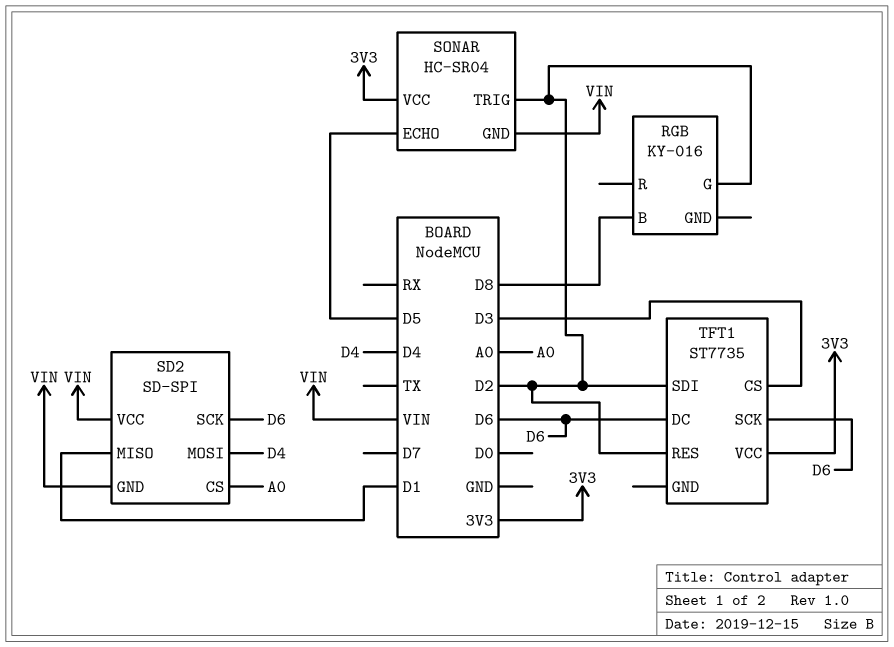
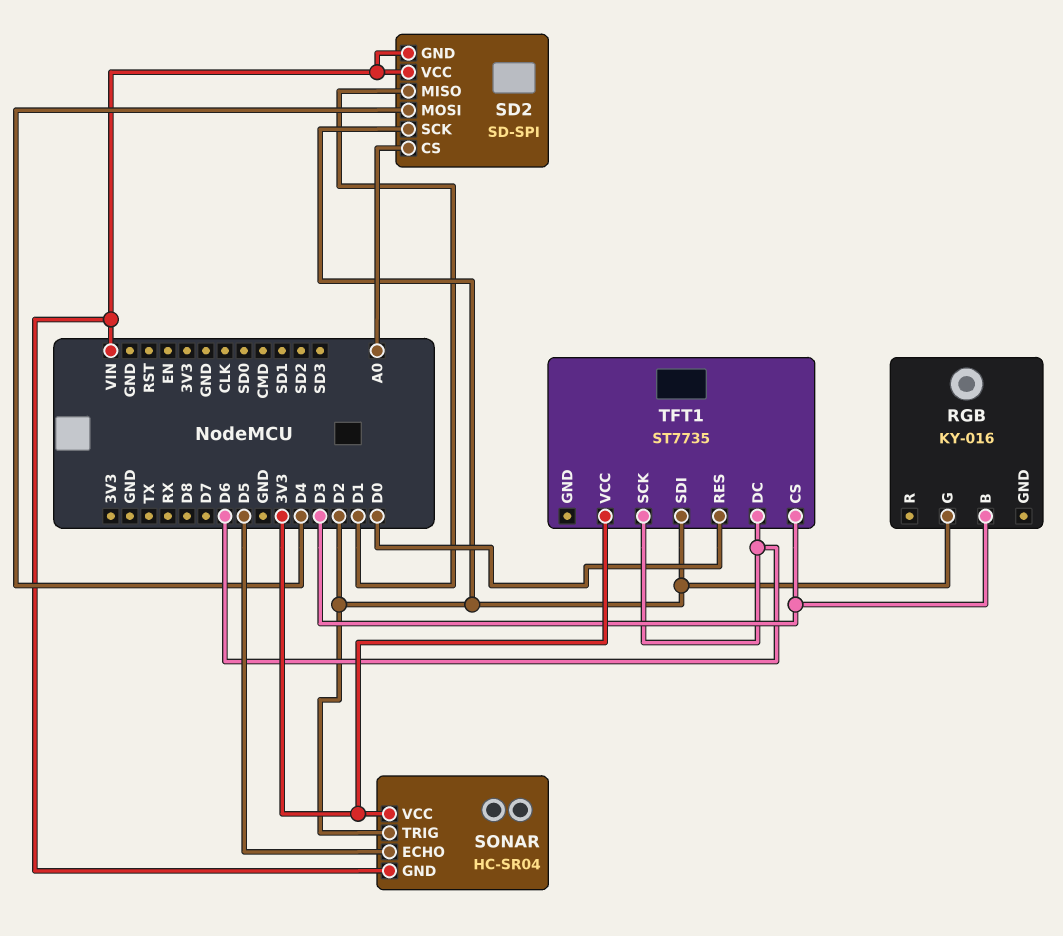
RGB pin B: D8 -> D3
SD2 pin SCK: D6 -> D2
TFT1 pin RES: D2 -> D0

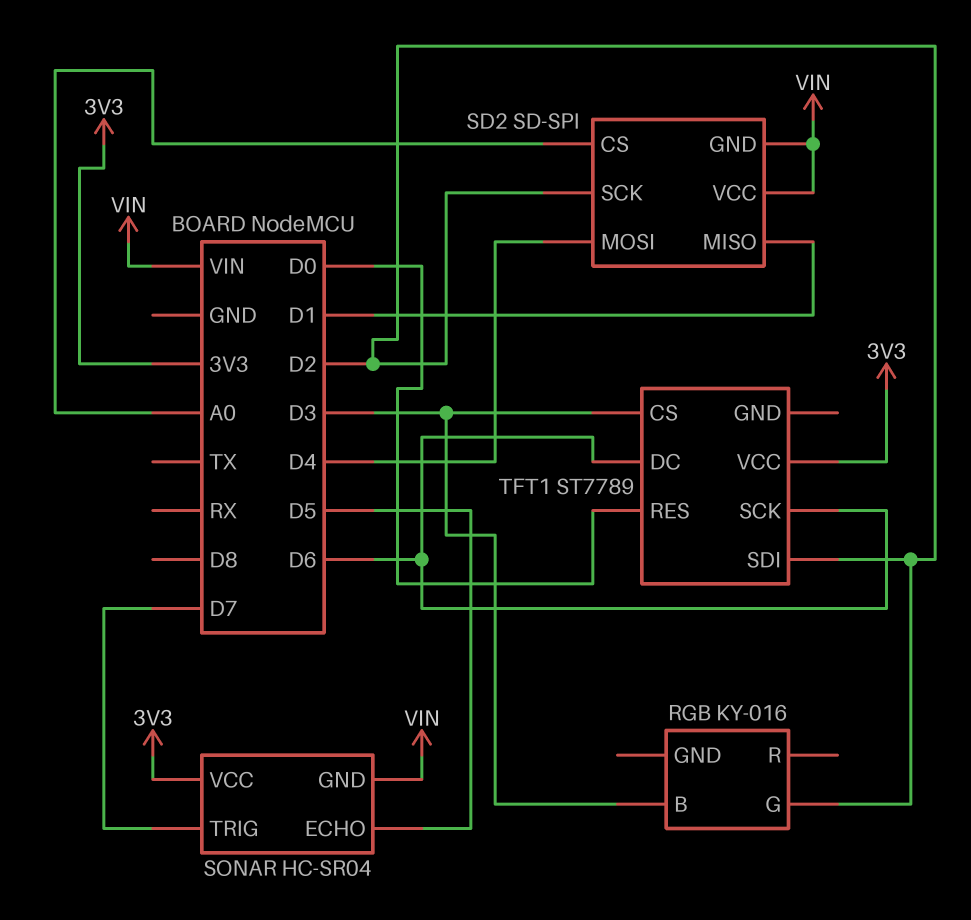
SONAR pin TRIG: D2 -> D7
TFT1: ST7735 -> ST7789

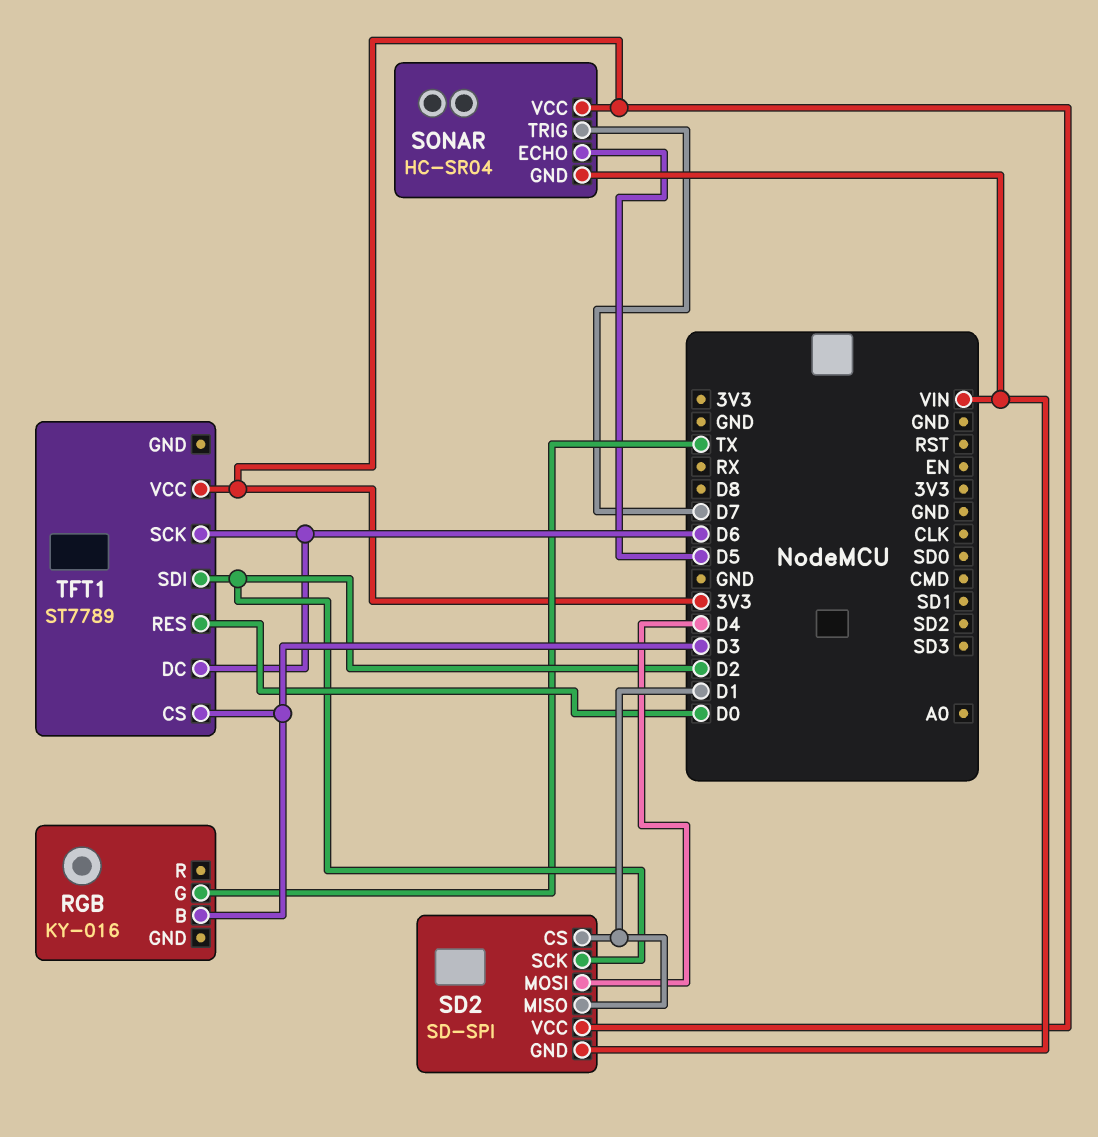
RGB pin G: D2 -> TX
SD2 pin CS: A0 -> D1
SD2 pin VCC: VIN -> 3V3

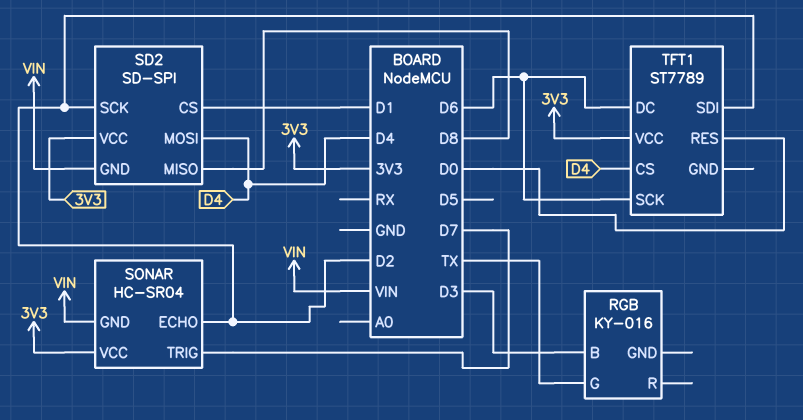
SD2 pin MISO: D1 -> D8
SONAR pin ECHO: D5 -> D2
TFT1 pin CS: D3 -> D4

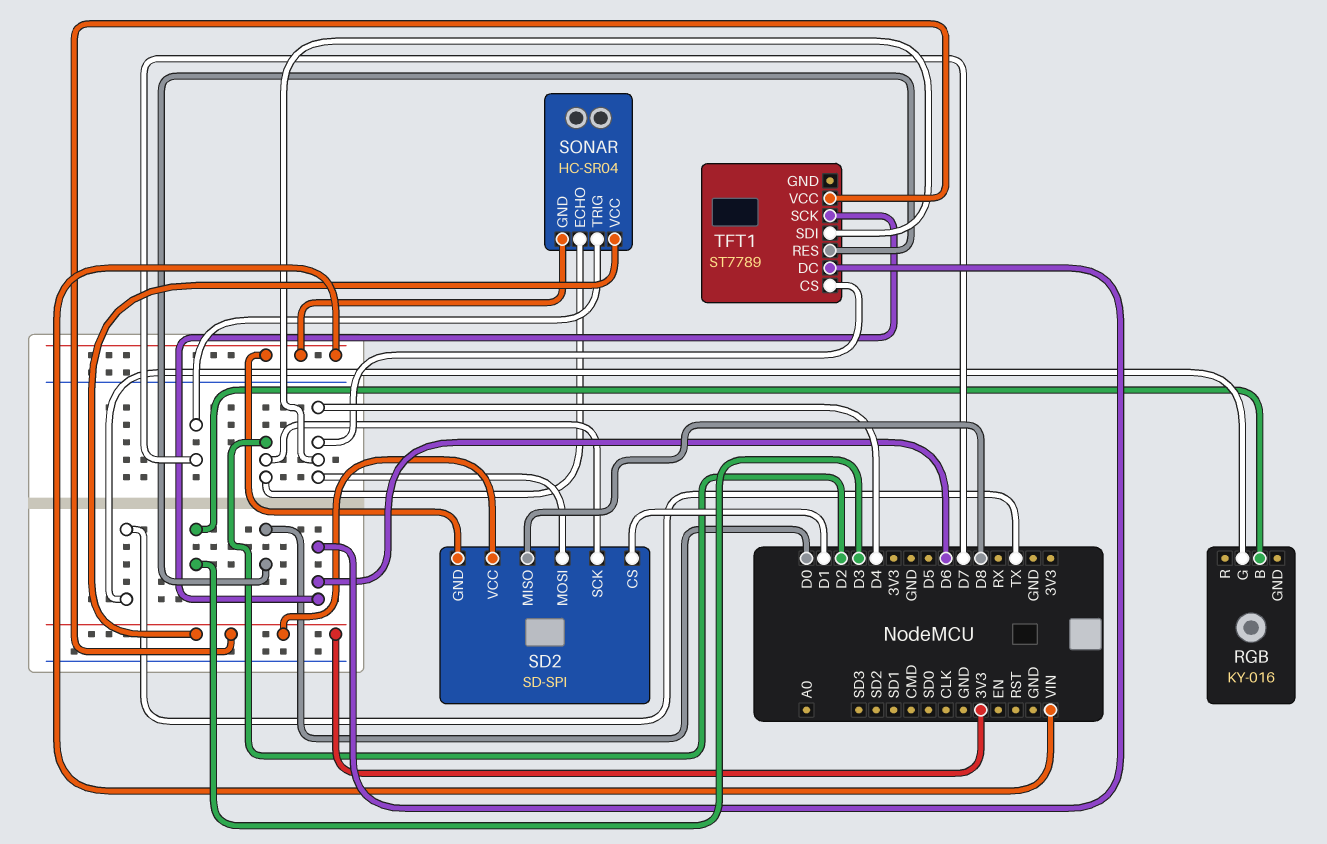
TFT1 pin SDI: D2 -> D4

